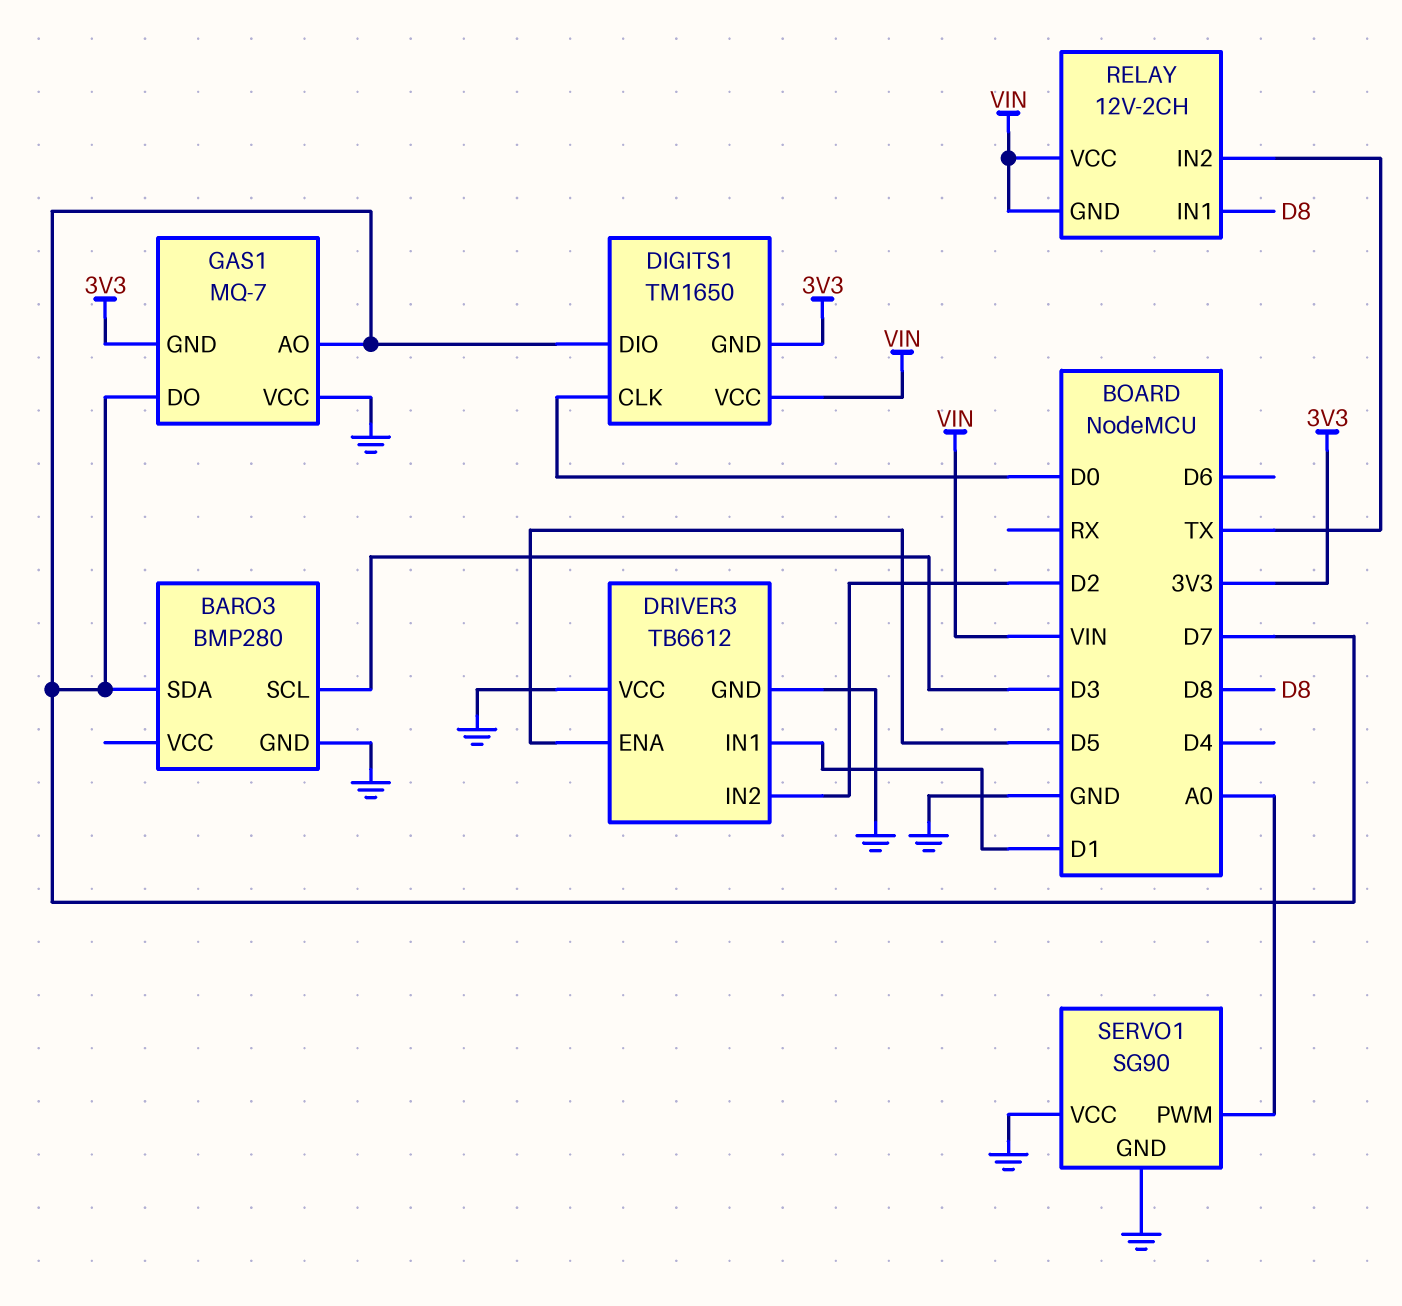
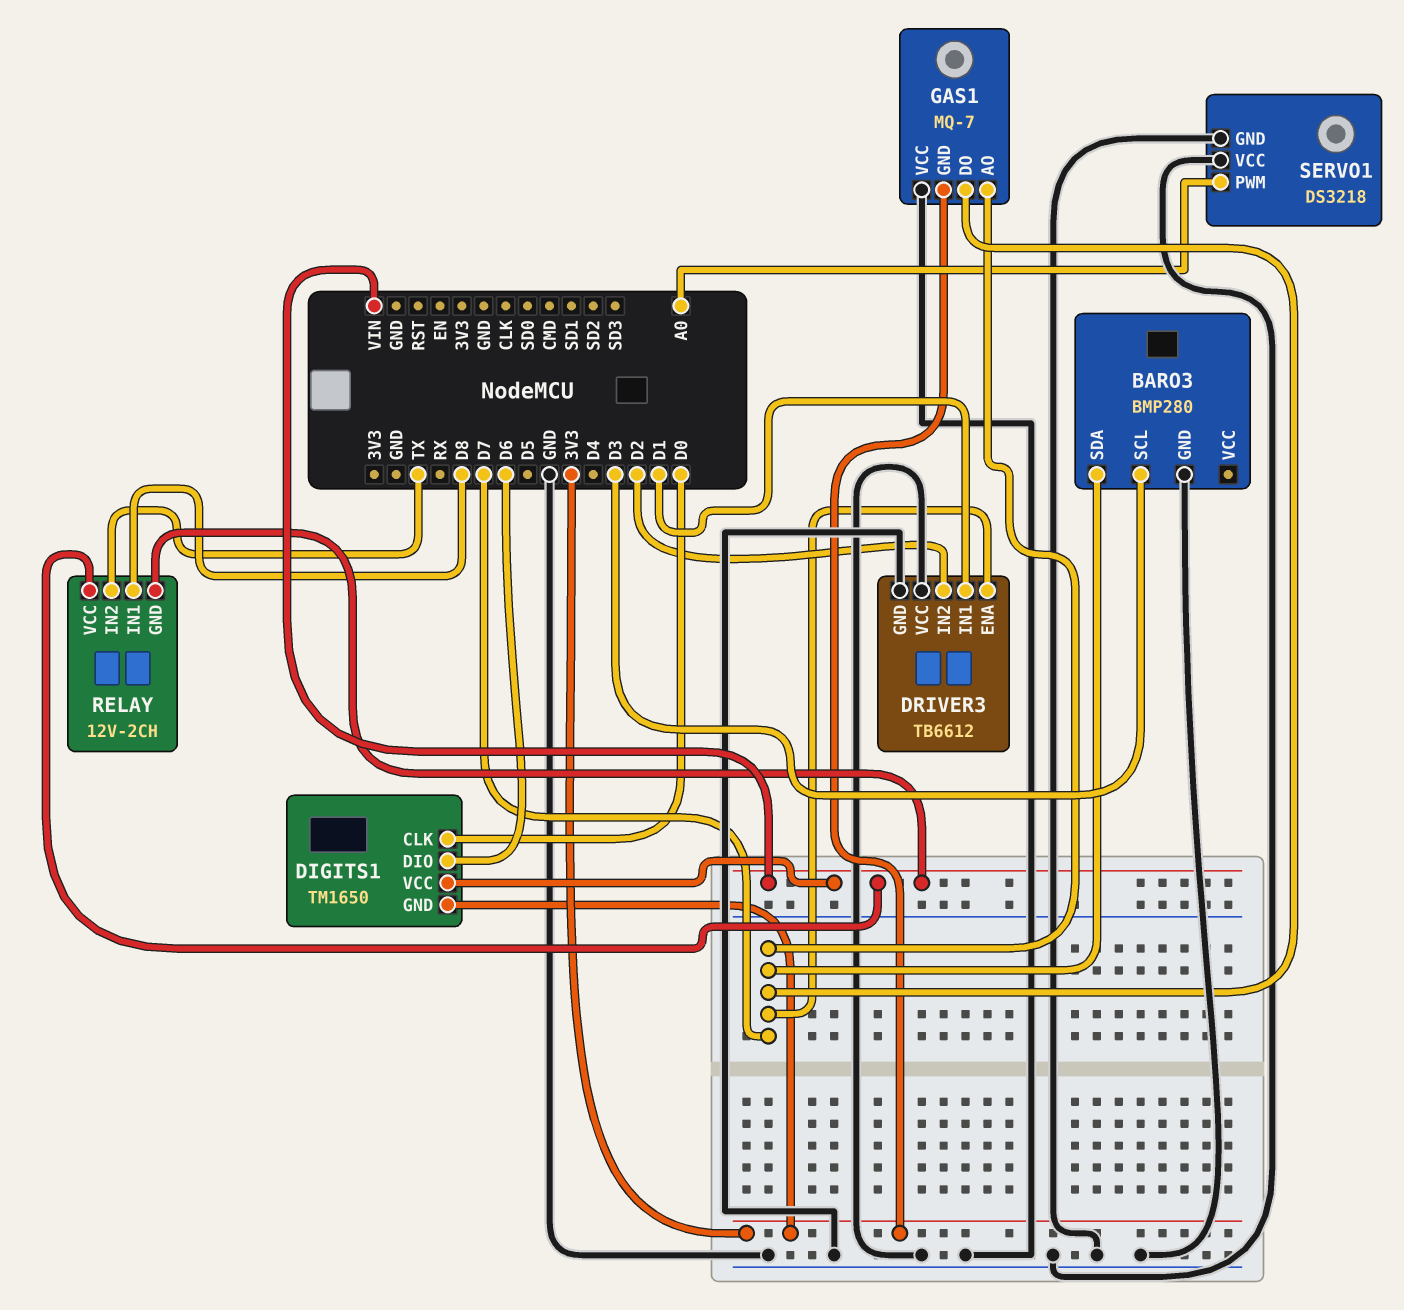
DIGITS1 pin DIO: D7 -> D6
DRIVER3 pin ENA: D5 -> D7
SERVO1: SG90 -> DS3218

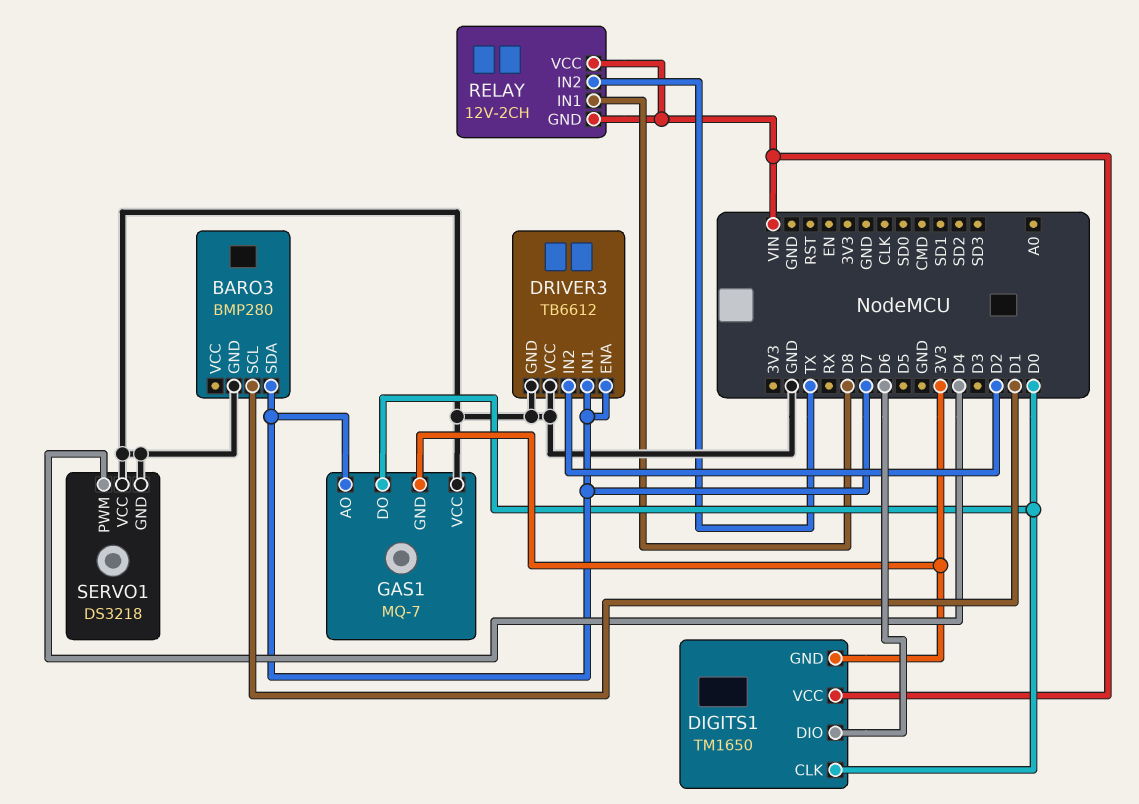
BARO3 pin SCL: D3 -> D1
DRIVER3 pin IN1: D1 -> D7
GAS1 pin DO: D7 -> D0
SERVO1 pin PWM: A0 -> D4

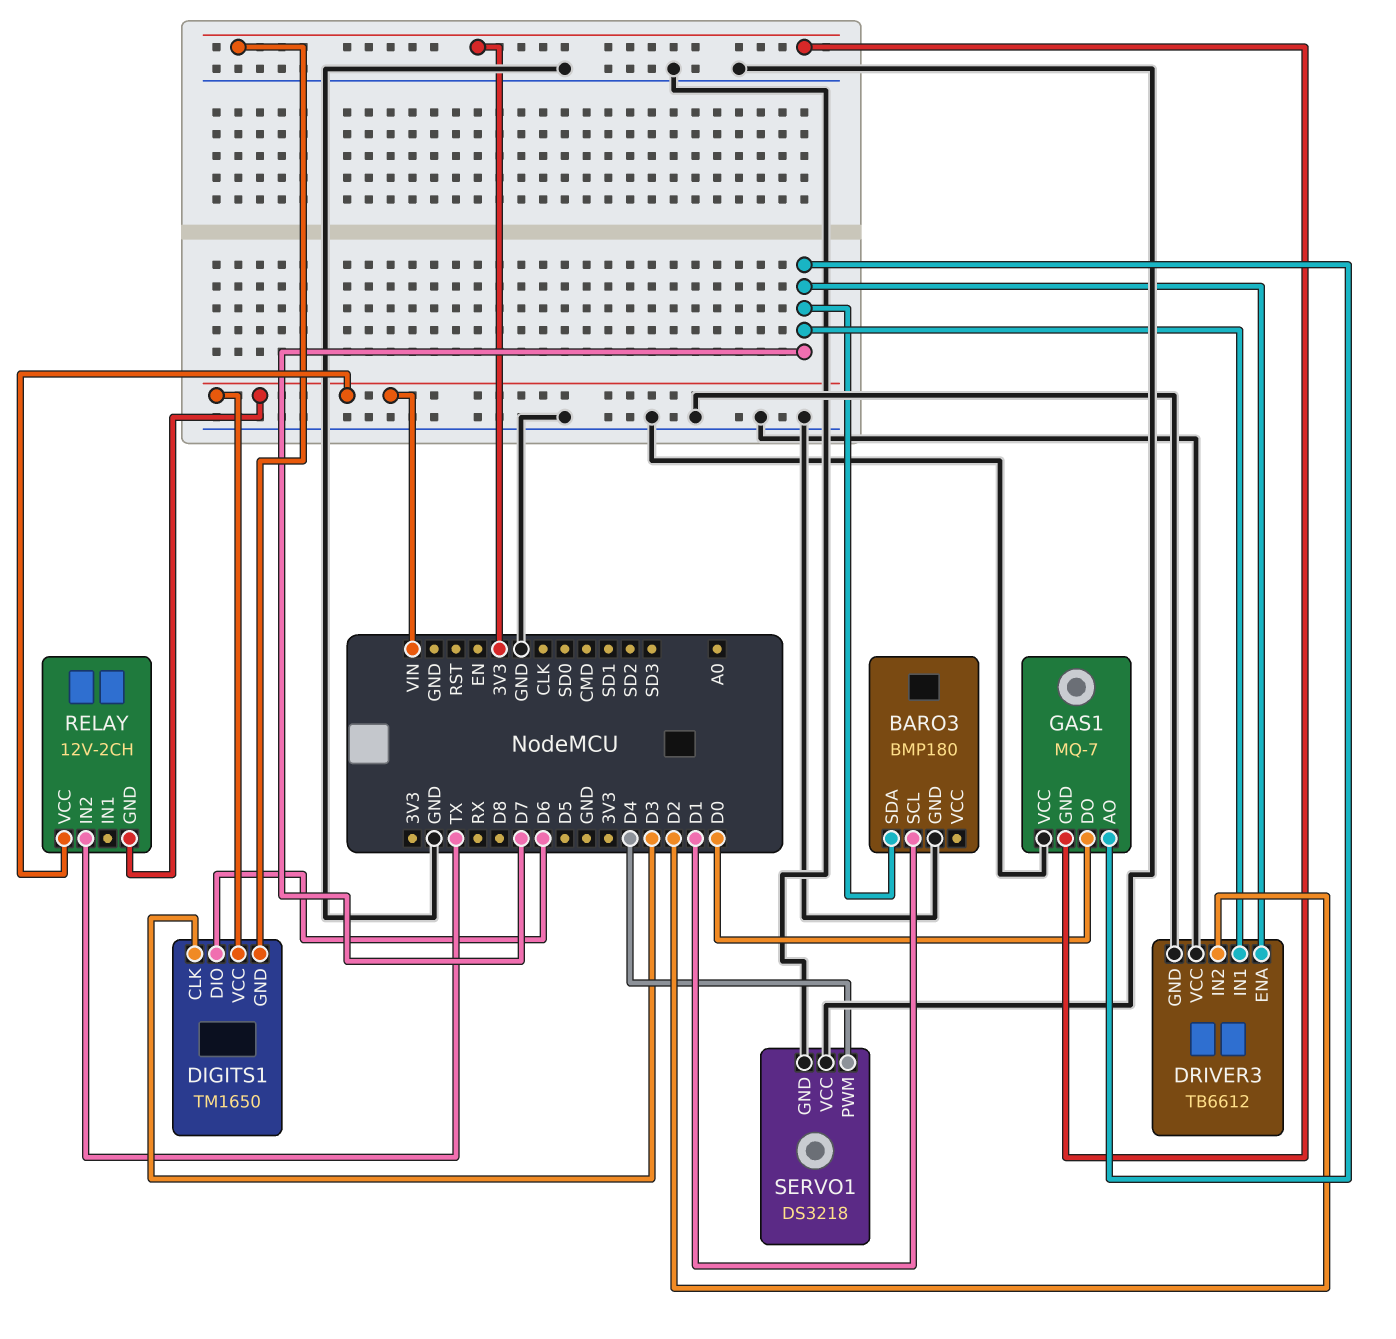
BARO3: BMP280 -> BMP180
DIGITS1 pin CLK: D0 -> D3
RELAY pin IN1: D8 -> none

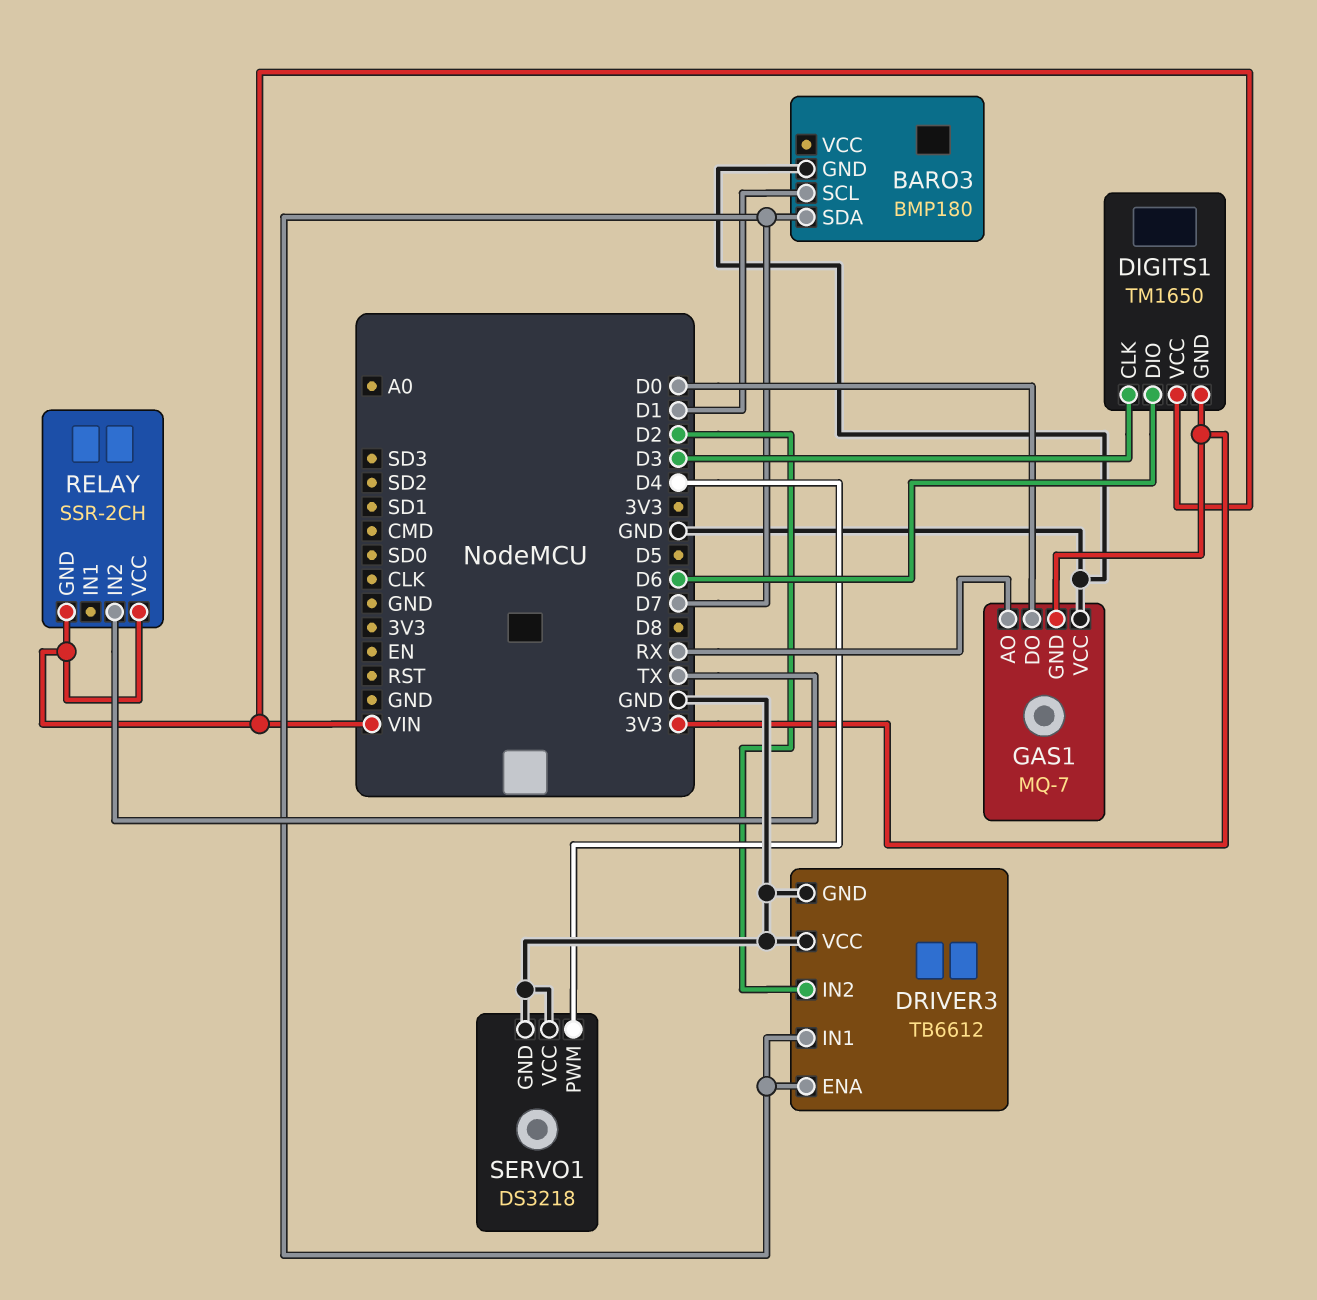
GAS1 pin AO: D7 -> RX
RELAY: 12V-2CH -> SSR-2CH

